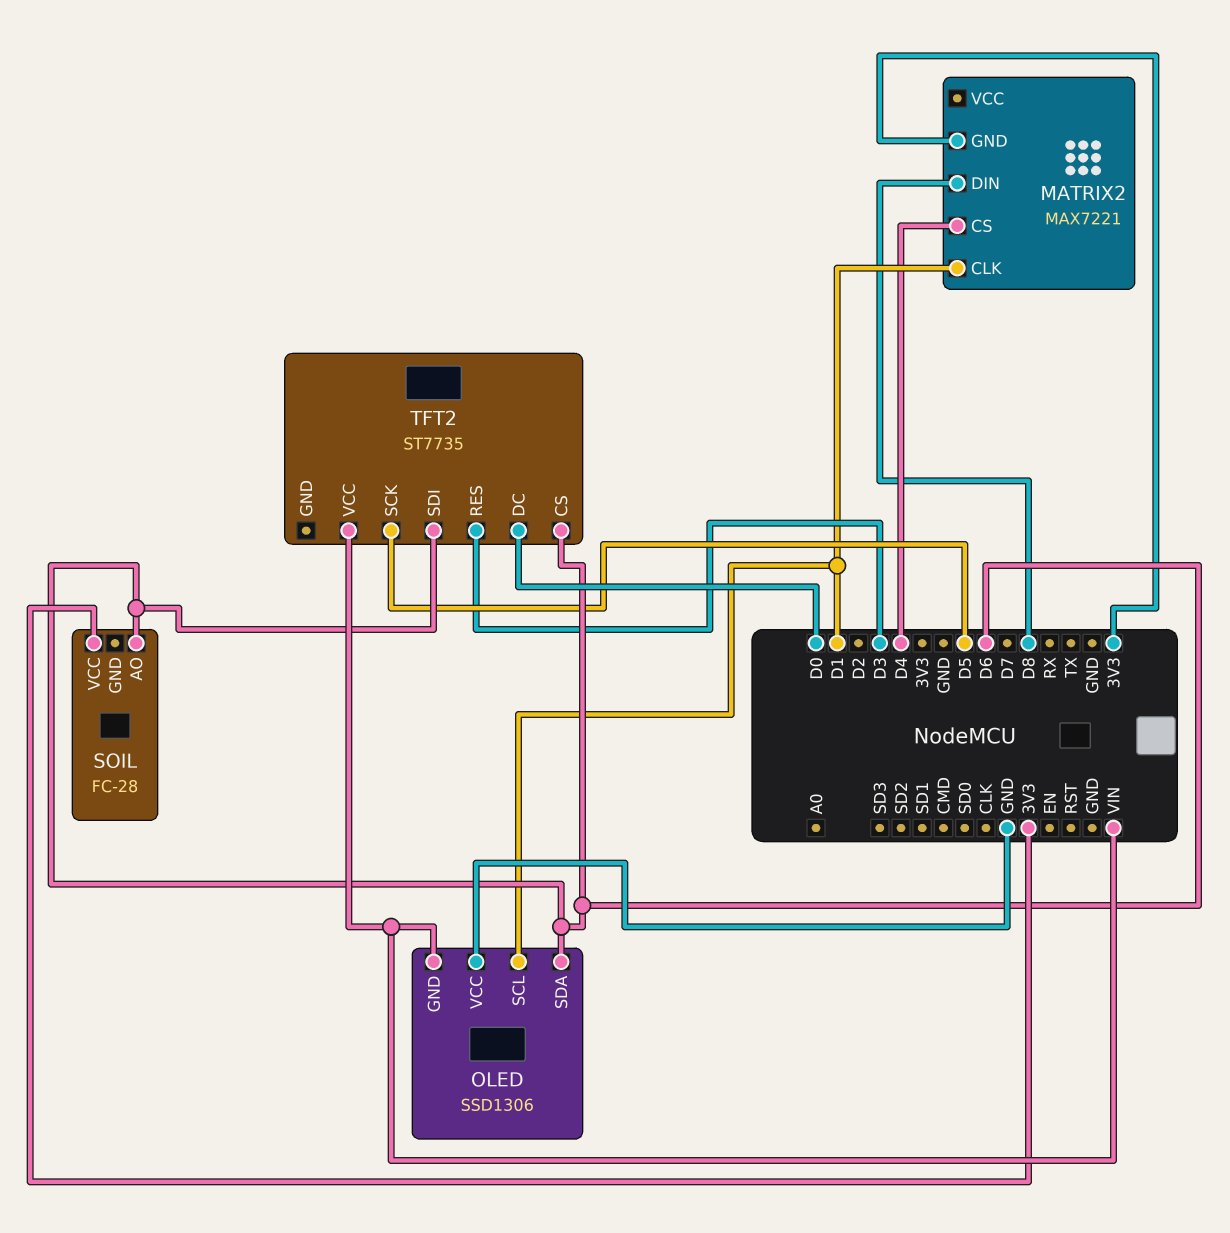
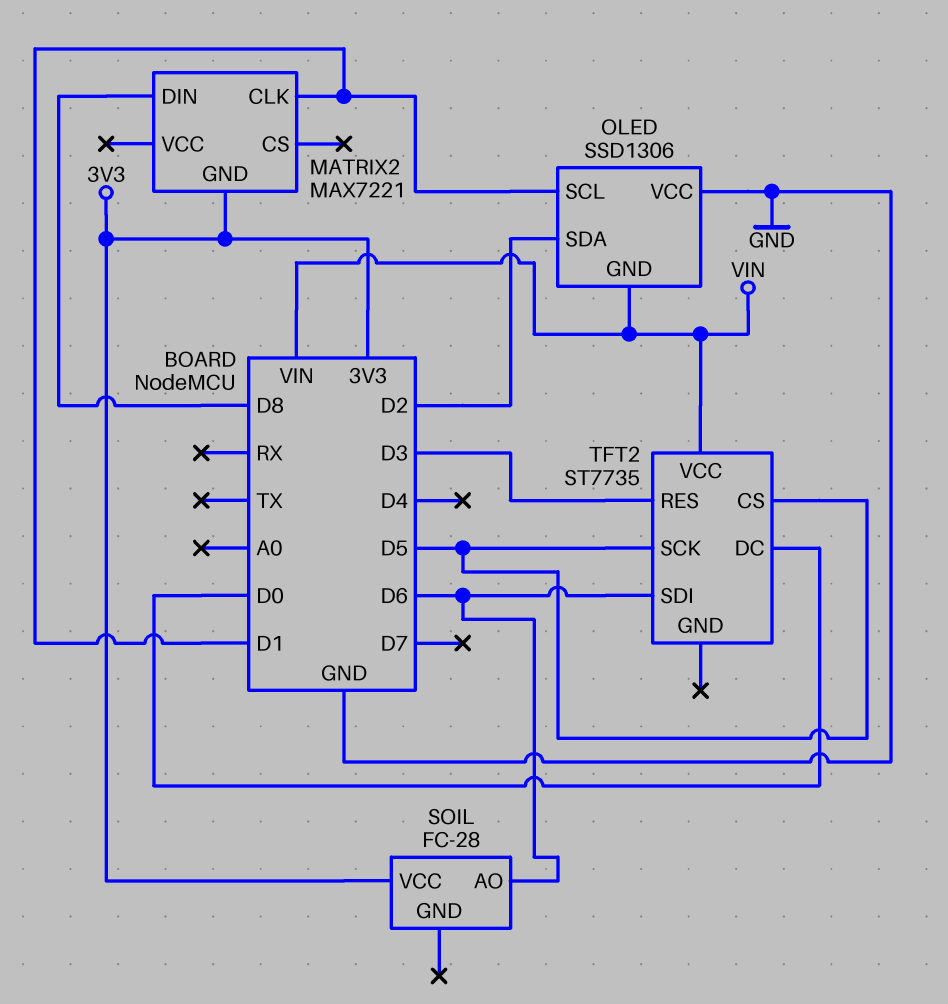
MATRIX2 pin CS: D4 -> none
OLED pin SDA: D6 -> D2
TFT2 pin CS: D6 -> D5

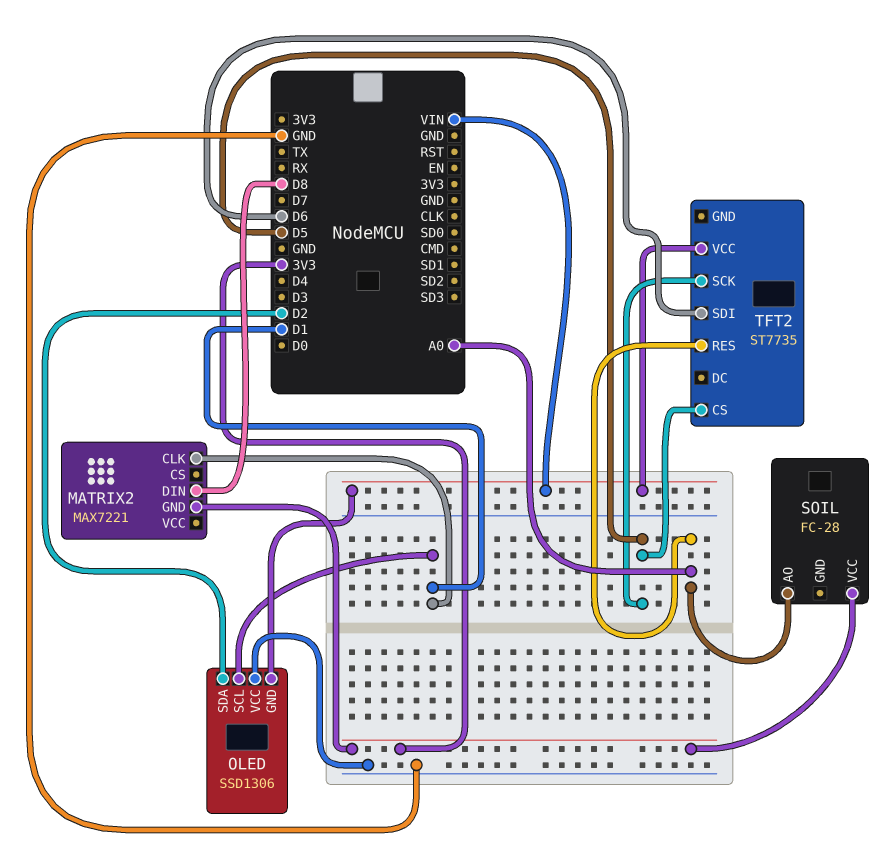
SOIL pin AO: D6 -> A0
TFT2 pin DC: D0 -> none
TFT2 pin RES: D3 -> A0

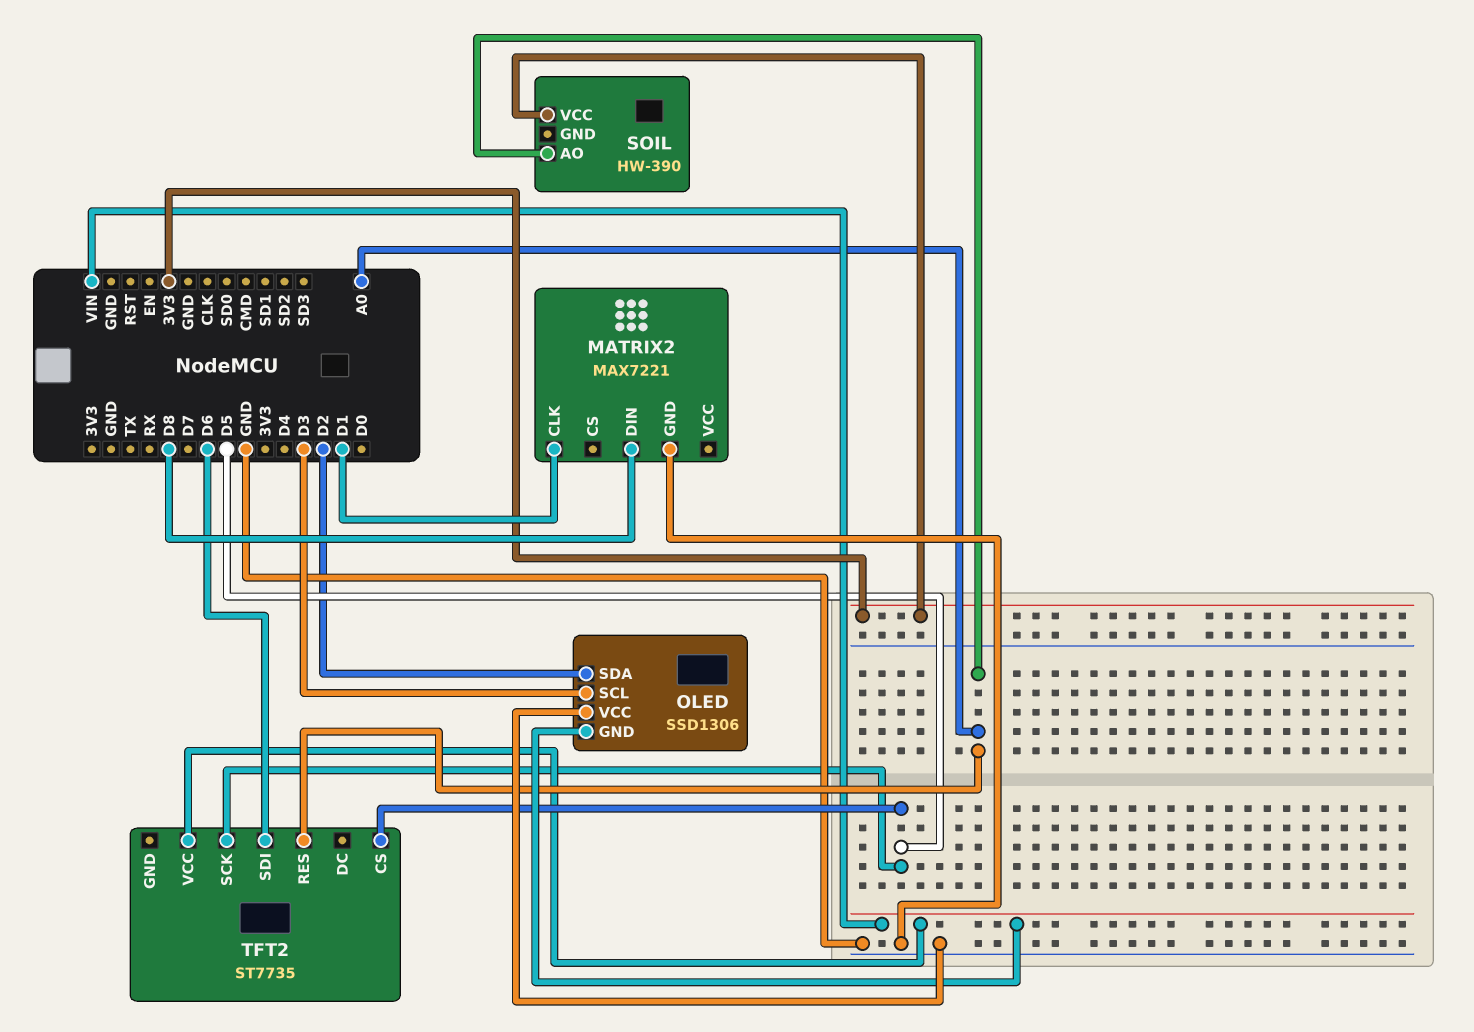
MATRIX2 pin GND: 3V3 -> GND
OLED pin SCL: D1 -> D3
SOIL: FC-28 -> HW-390

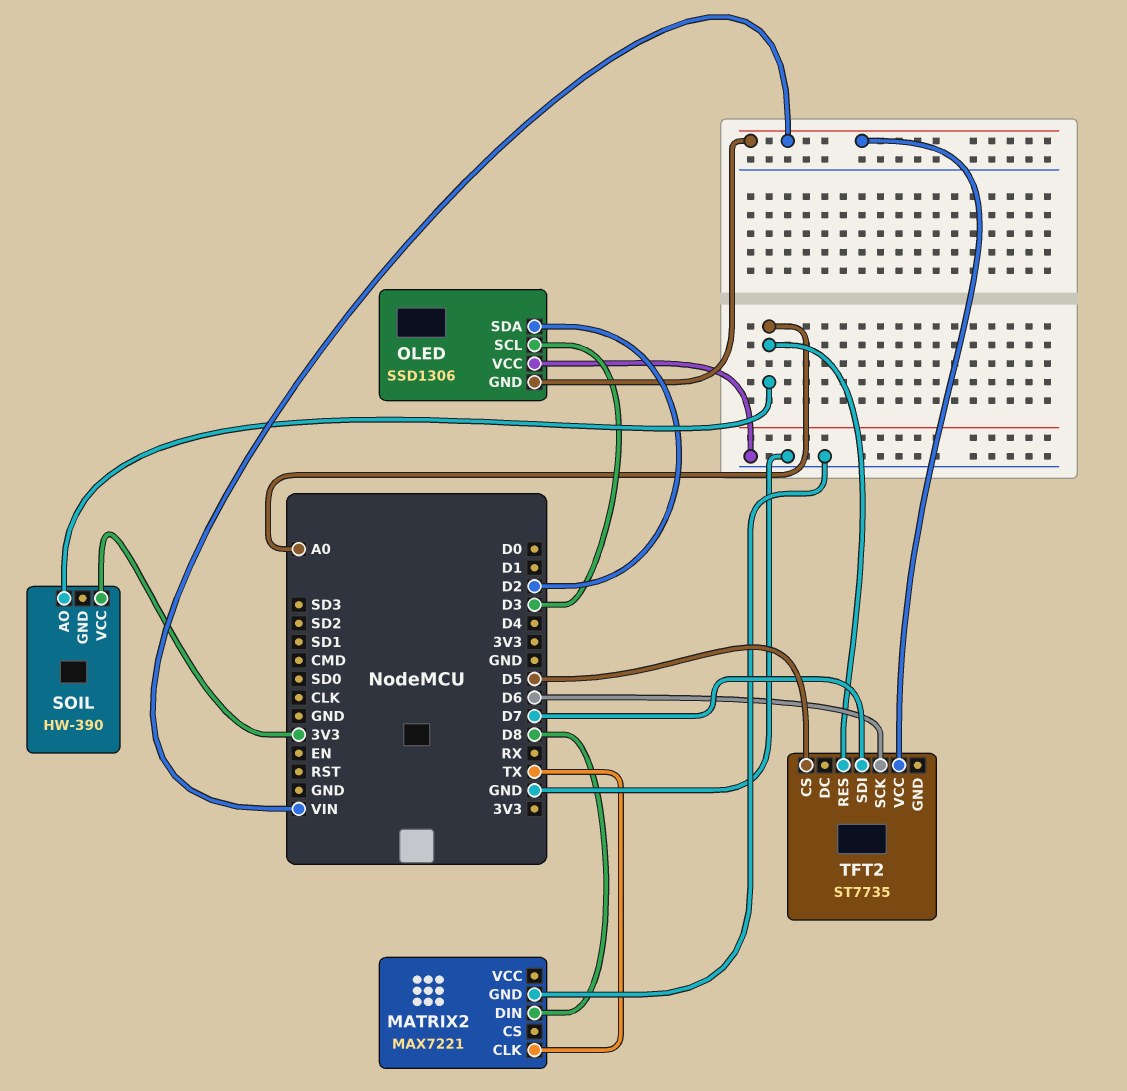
MATRIX2 pin CLK: D1 -> TX
TFT2 pin SCK: D5 -> D6
TFT2 pin SDI: D6 -> D7

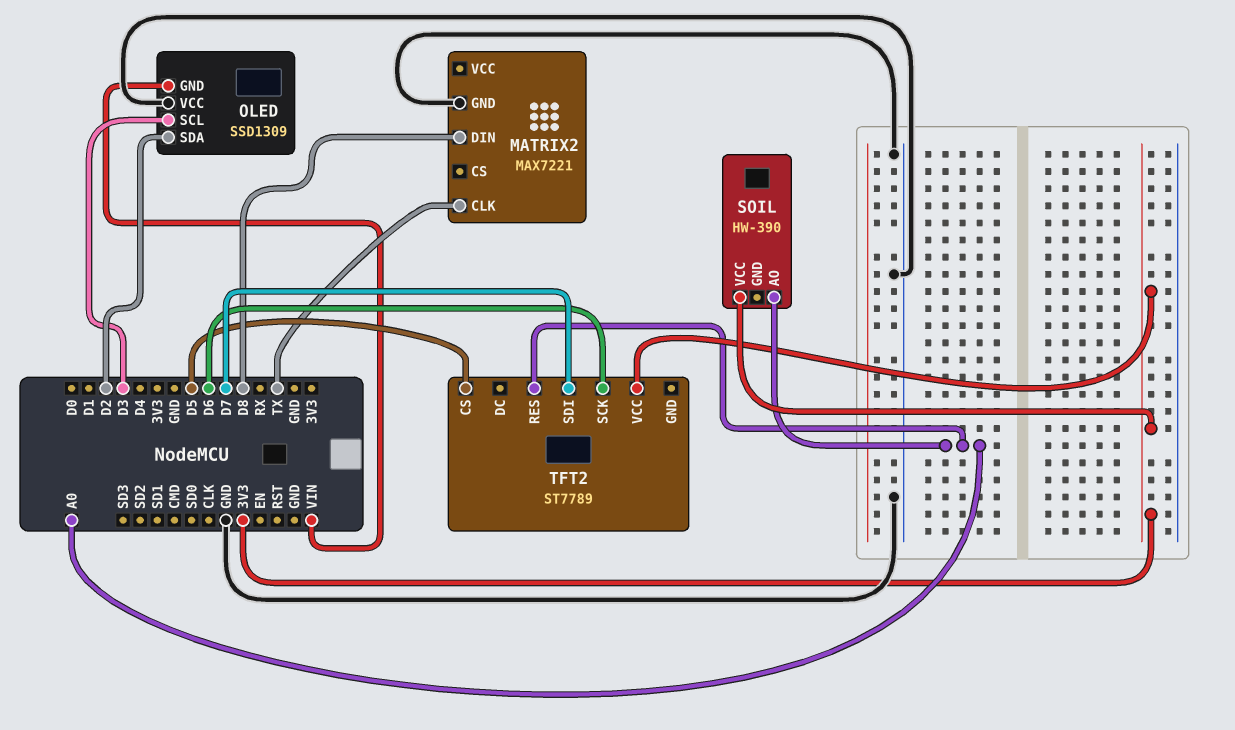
OLED: SSD1306 -> SSD1309
TFT2: ST7735 -> ST7789
TFT2 pin VCC: VIN -> 3V3

